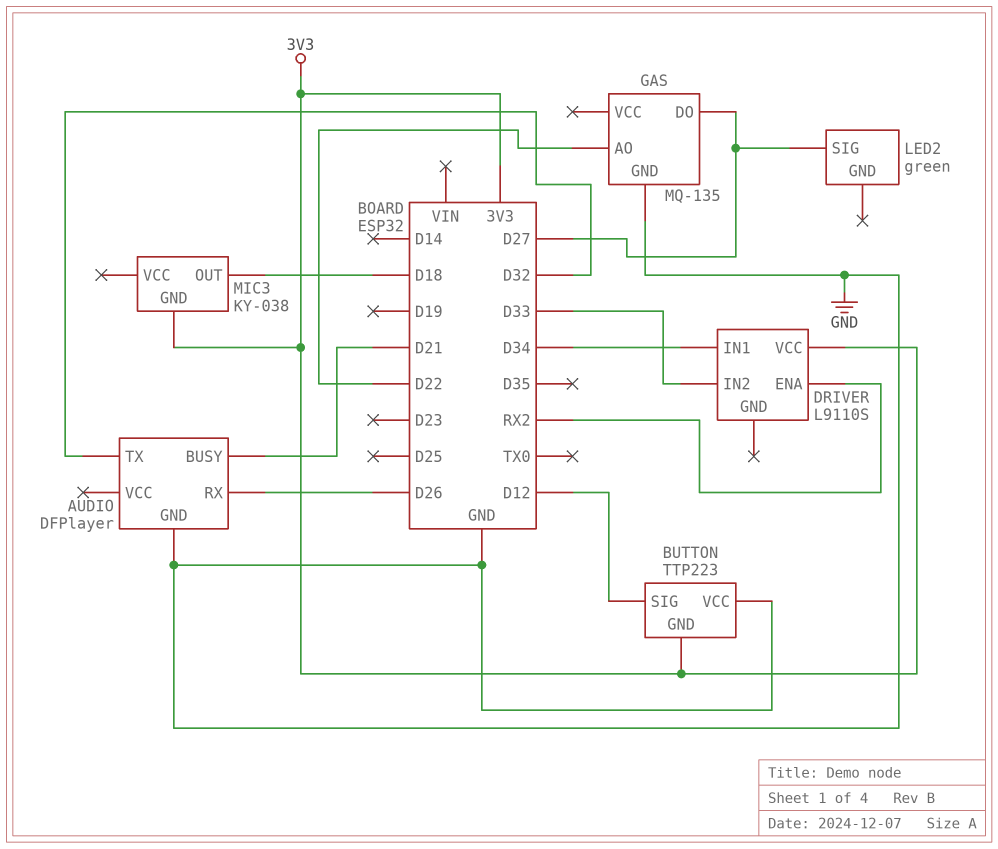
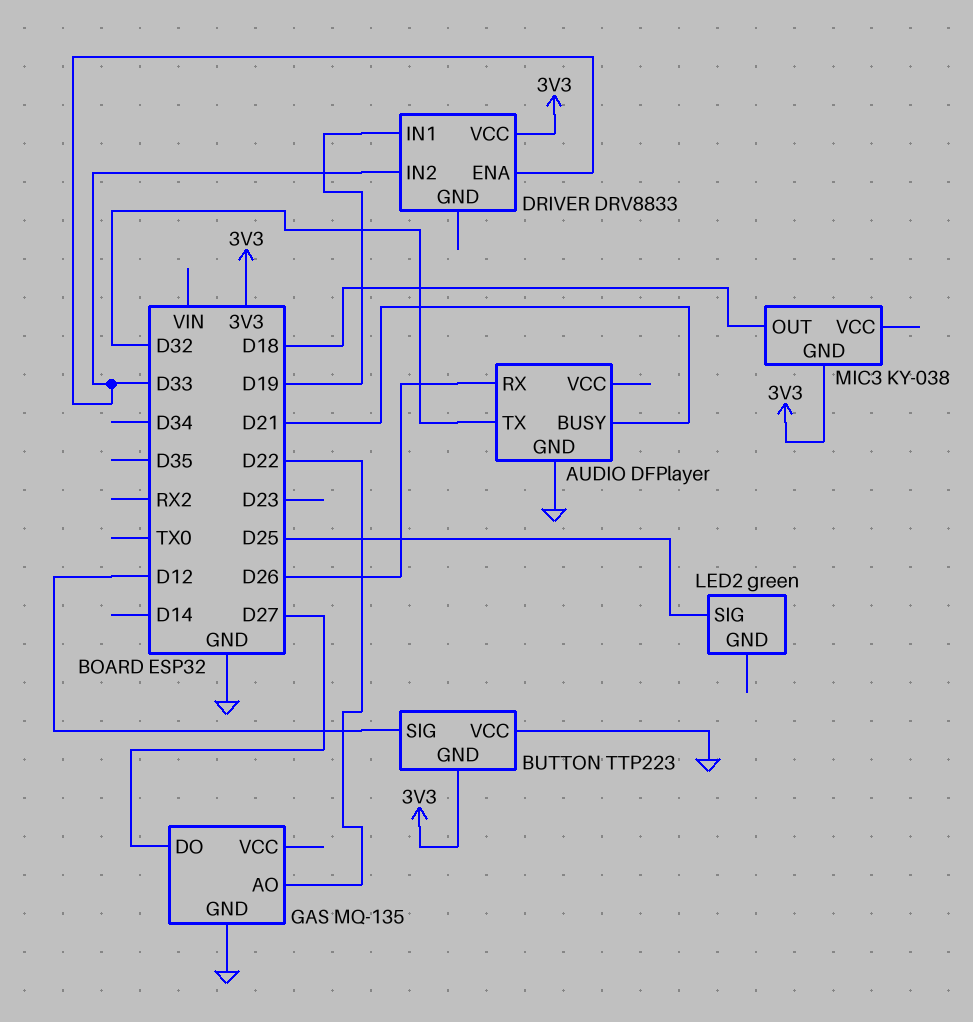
DRIVER: L9110S -> DRV8833
DRIVER pin ENA: RX2 -> D33
DRIVER pin IN1: D34 -> D19
LED2 pin SIG: D27 -> D25

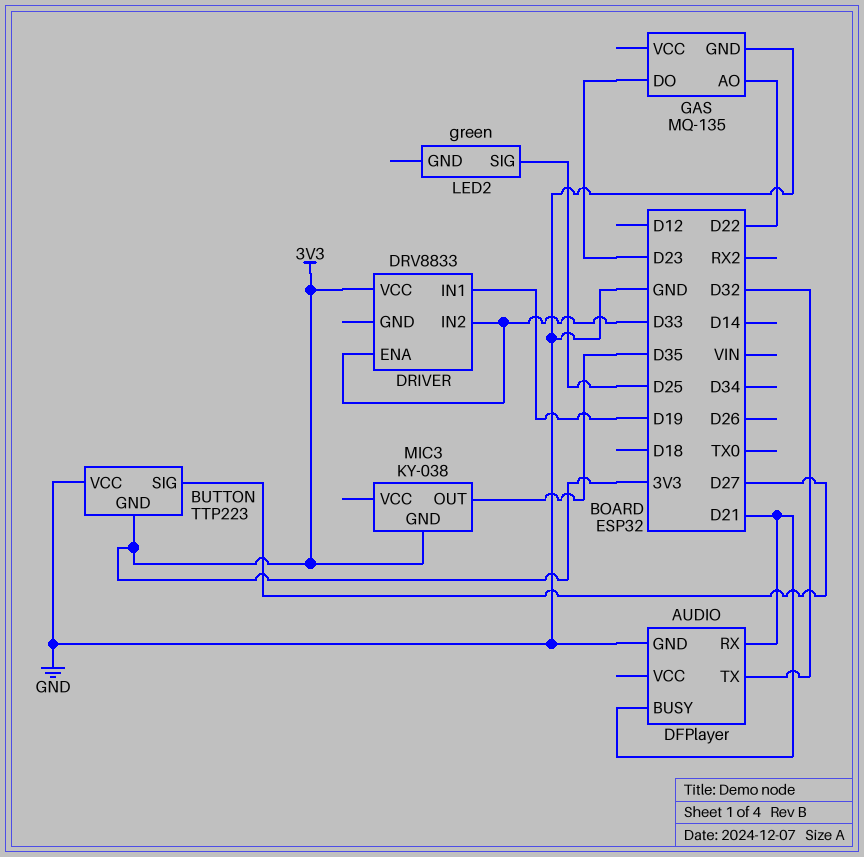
AUDIO pin RX: D26 -> D21
BUTTON pin SIG: D12 -> D27
GAS pin DO: D27 -> D23
MIC3 pin OUT: D18 -> D35

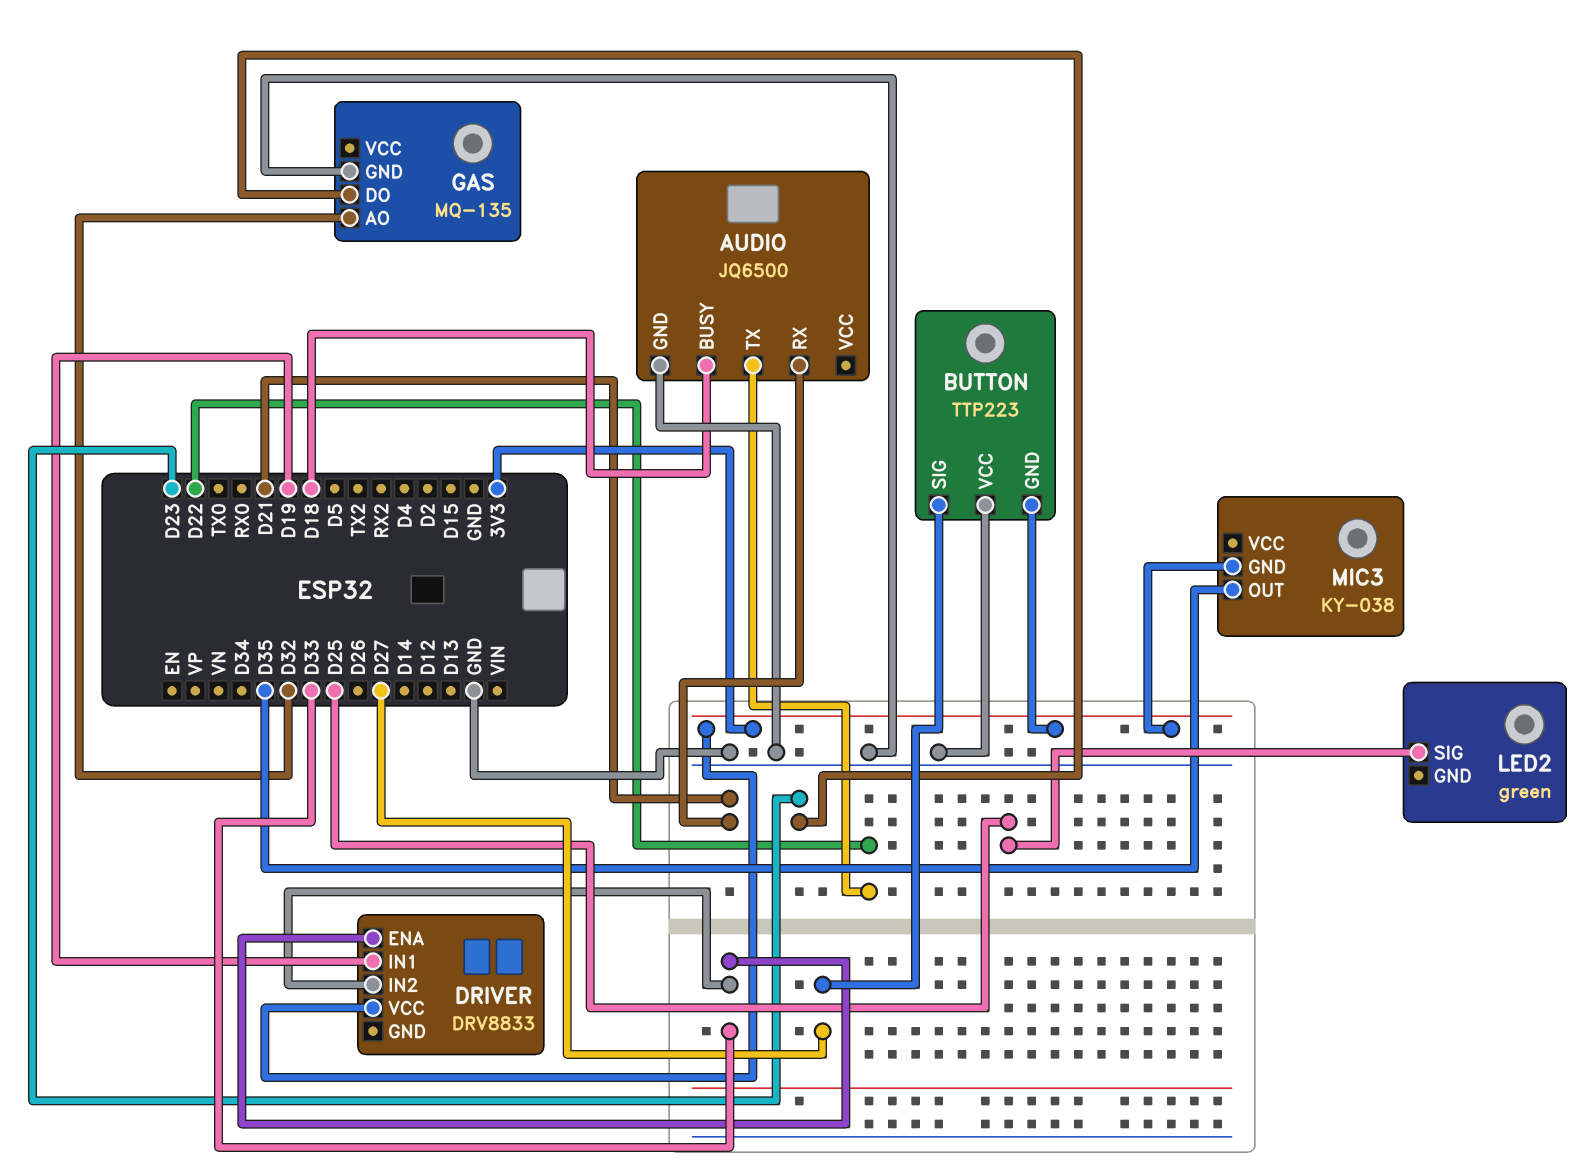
AUDIO: DFPlayer -> JQ6500
AUDIO pin BUSY: D21 -> D18
AUDIO pin TX: D32 -> D22
GAS pin AO: D22 -> D32

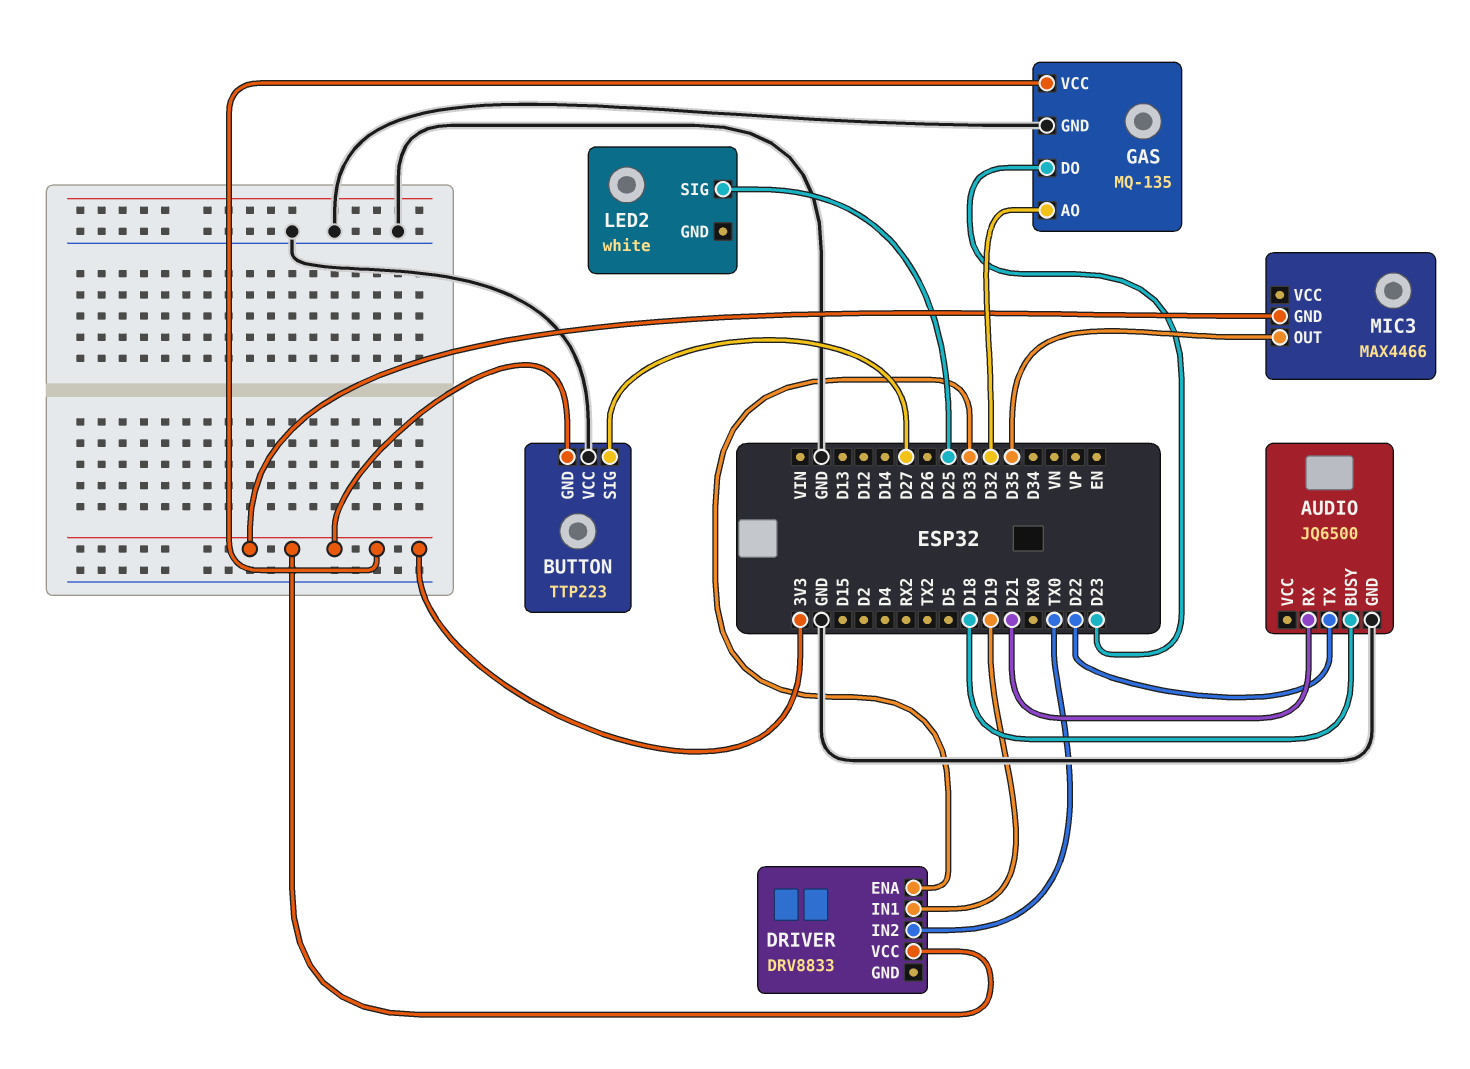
DRIVER pin IN2: D33 -> TX0
GAS pin VCC: none -> 3V3
LED2: green -> white
MIC3: KY-038 -> MAX4466

